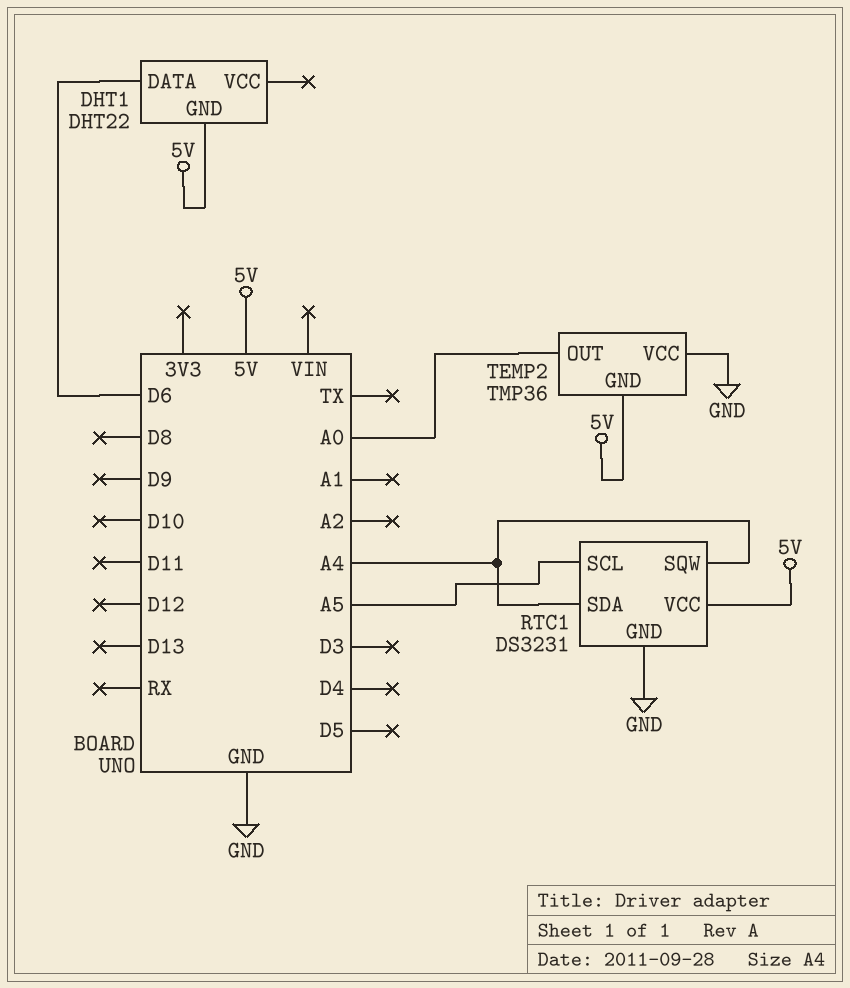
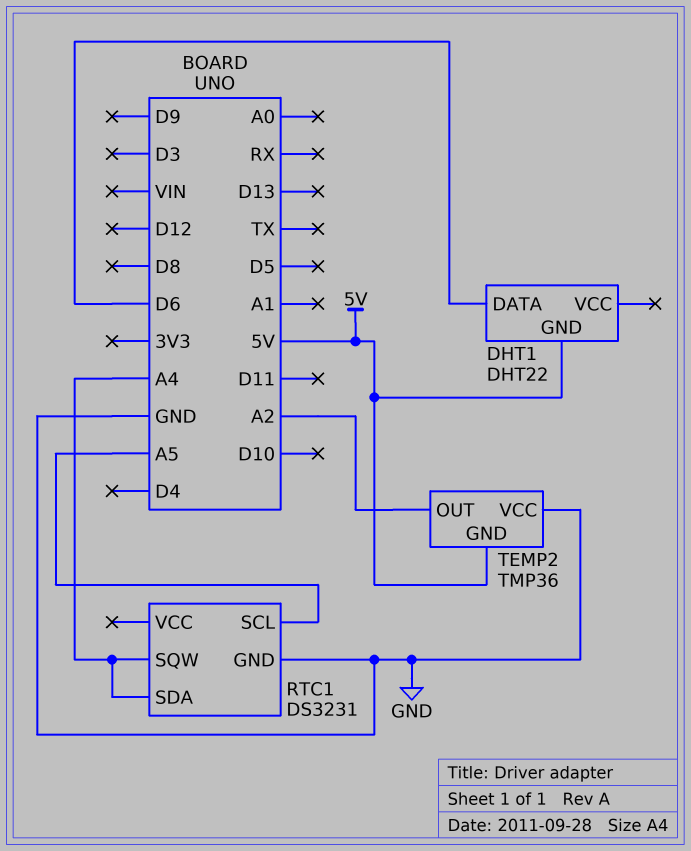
RTC1 pin VCC: 5V -> none
TEMP2 pin OUT: A0 -> A2

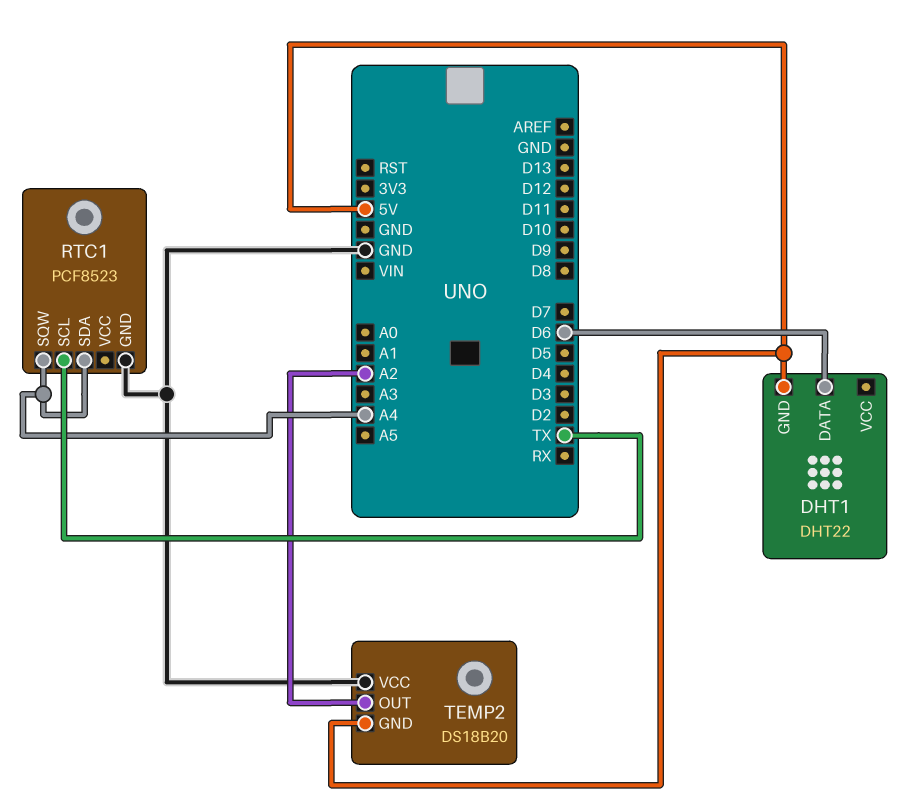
RTC1: DS3231 -> PCF8523
RTC1 pin SCL: A5 -> TX
TEMP2: TMP36 -> DS18B20

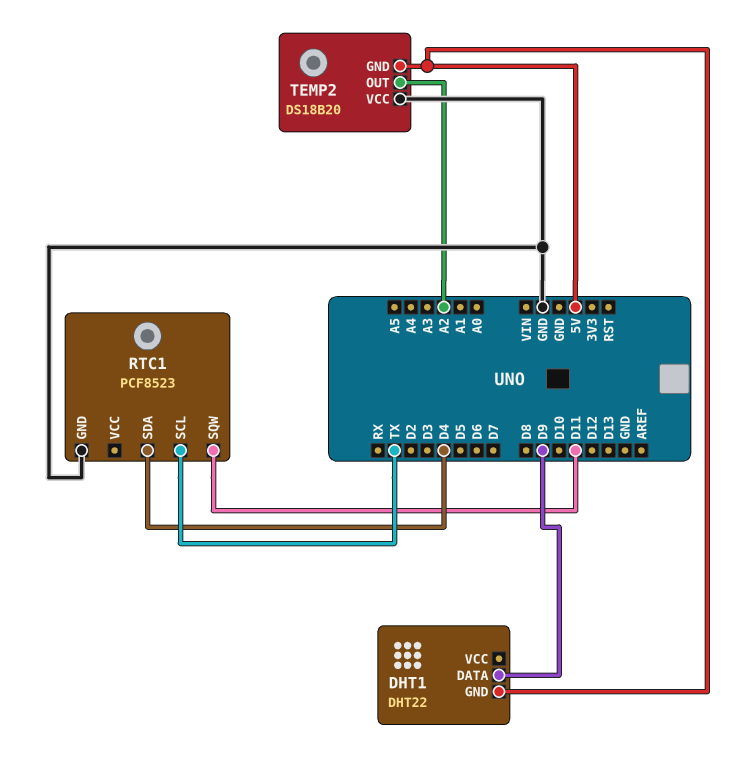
DHT1 pin DATA: D6 -> D9
RTC1 pin SDA: A4 -> D4
RTC1 pin SQW: A4 -> D11

